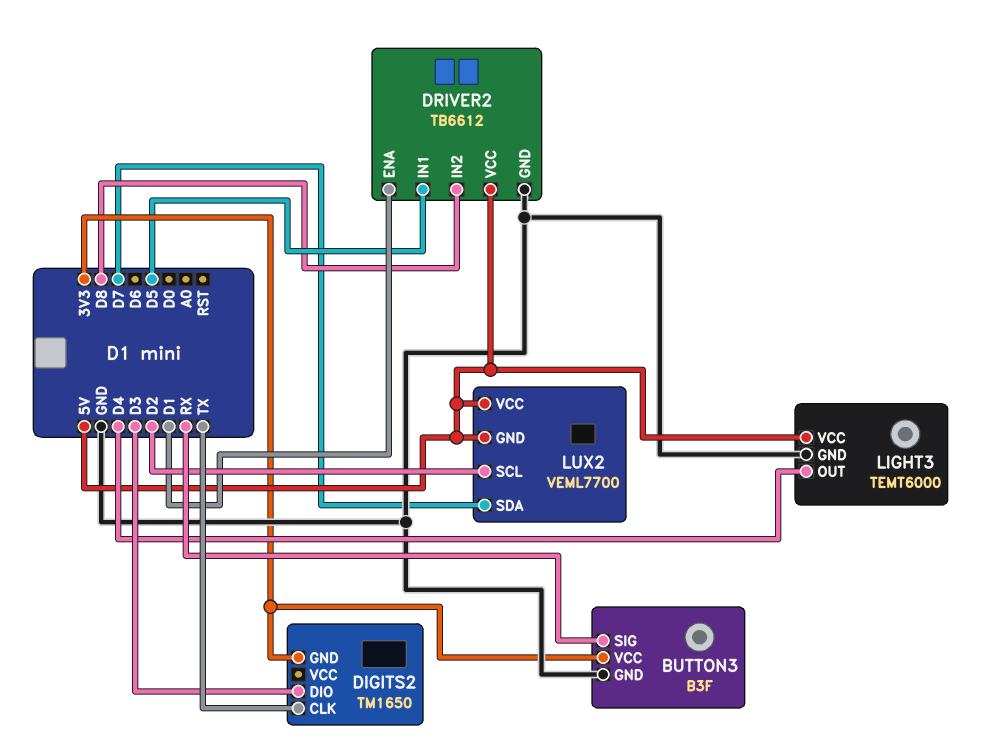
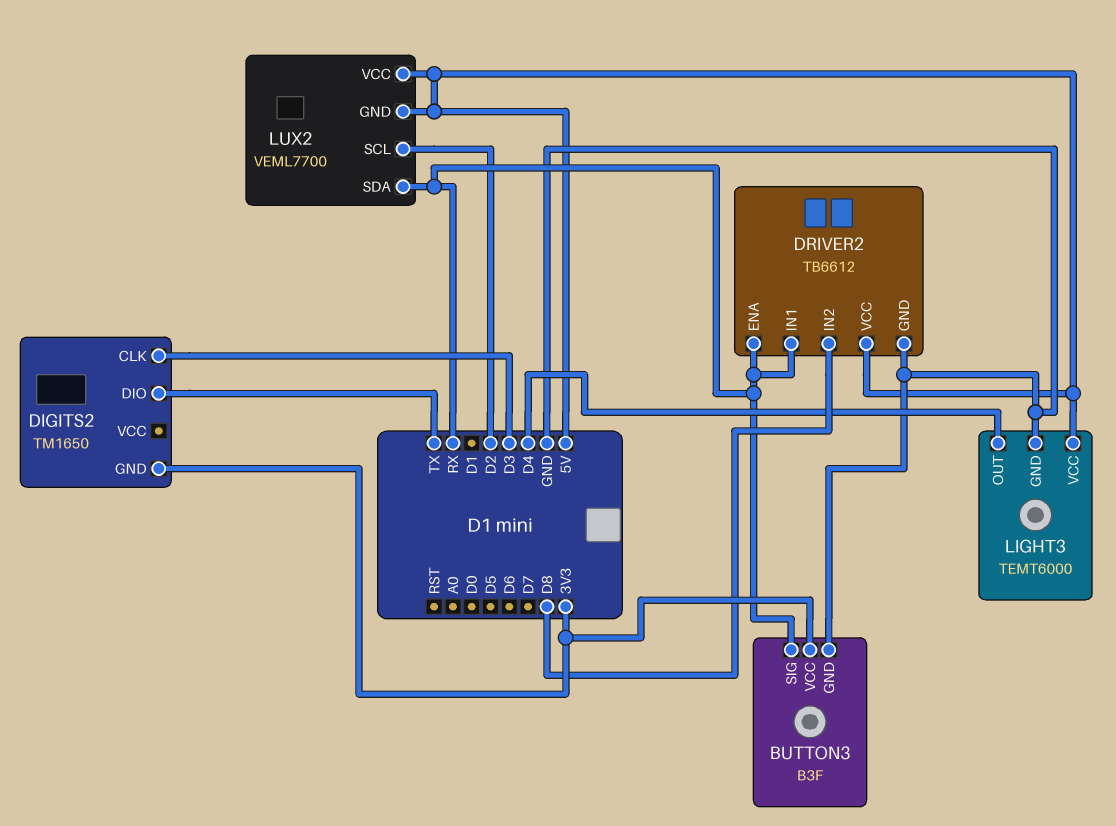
DIGITS2 pin CLK: TX -> D3
DIGITS2 pin DIO: D3 -> TX
DRIVER2 pin ENA: D1 -> RX
DRIVER2 pin IN1: D5 -> RX
LUX2 pin SDA: D7 -> RX

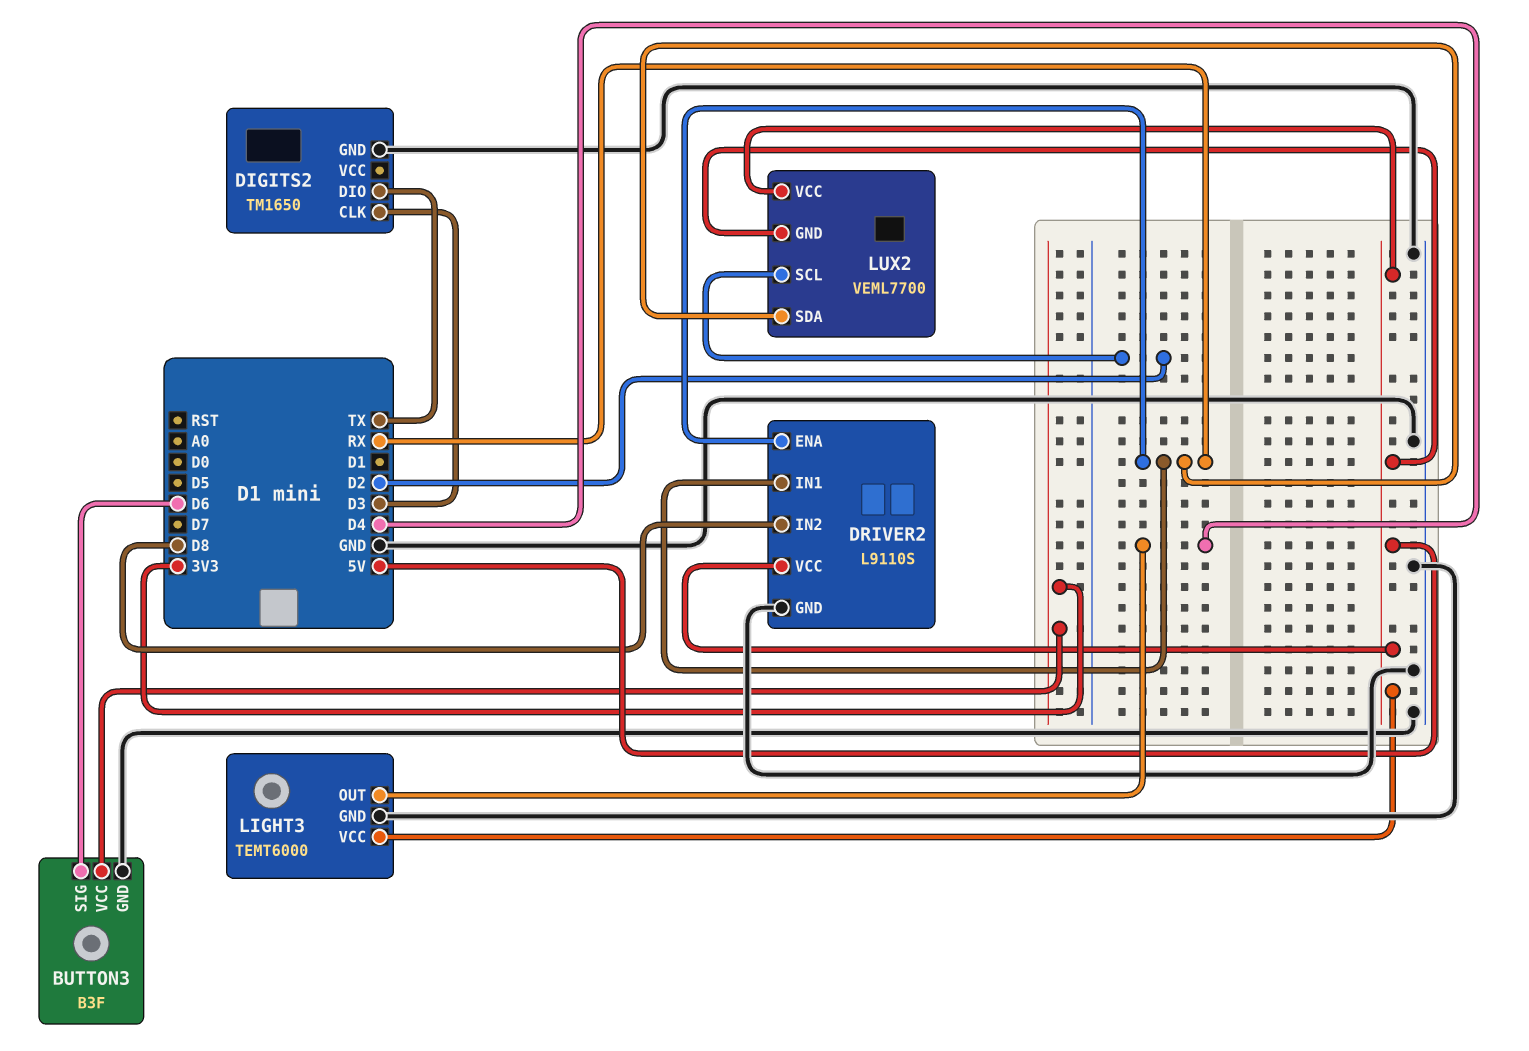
BUTTON3 pin SIG: RX -> D6
DIGITS2 pin GND: 3V3 -> GND
DRIVER2: TB6612 -> L9110S

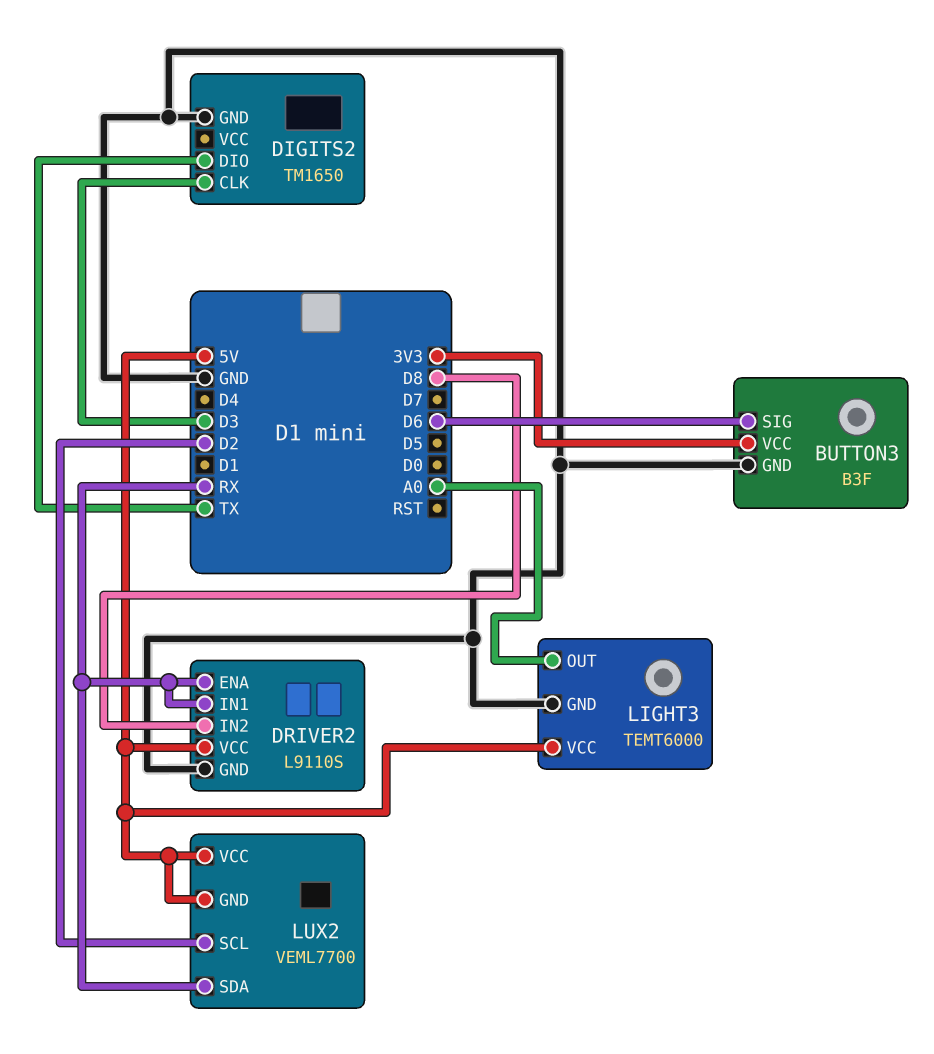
LIGHT3 pin OUT: D4 -> A0

